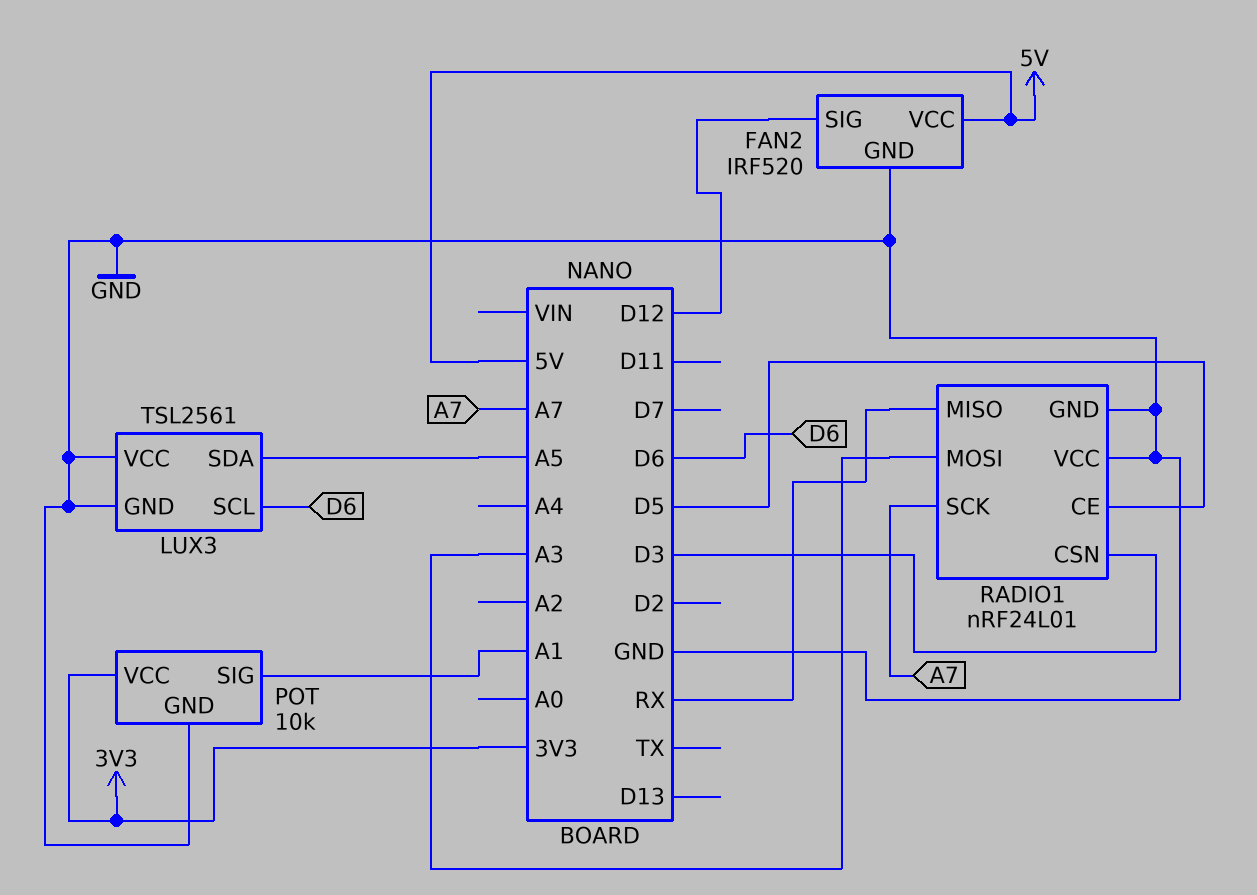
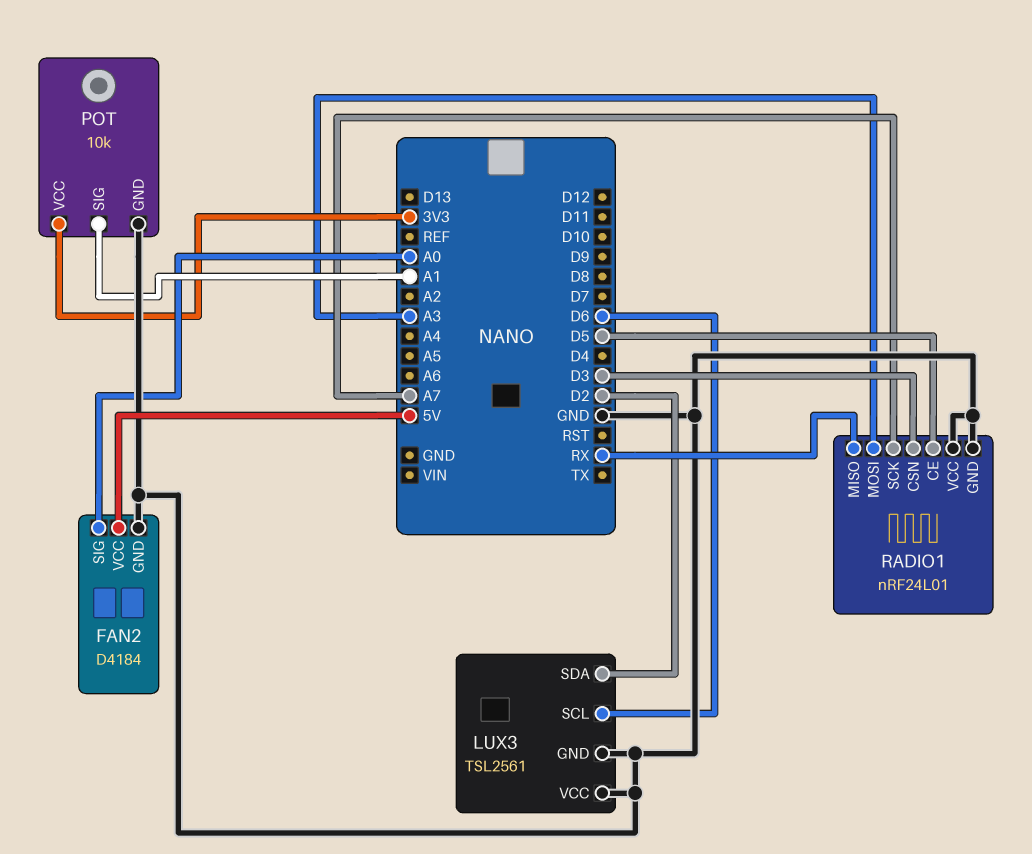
FAN2: IRF520 -> D4184
FAN2 pin SIG: D12 -> A0
LUX3 pin SDA: A5 -> D2

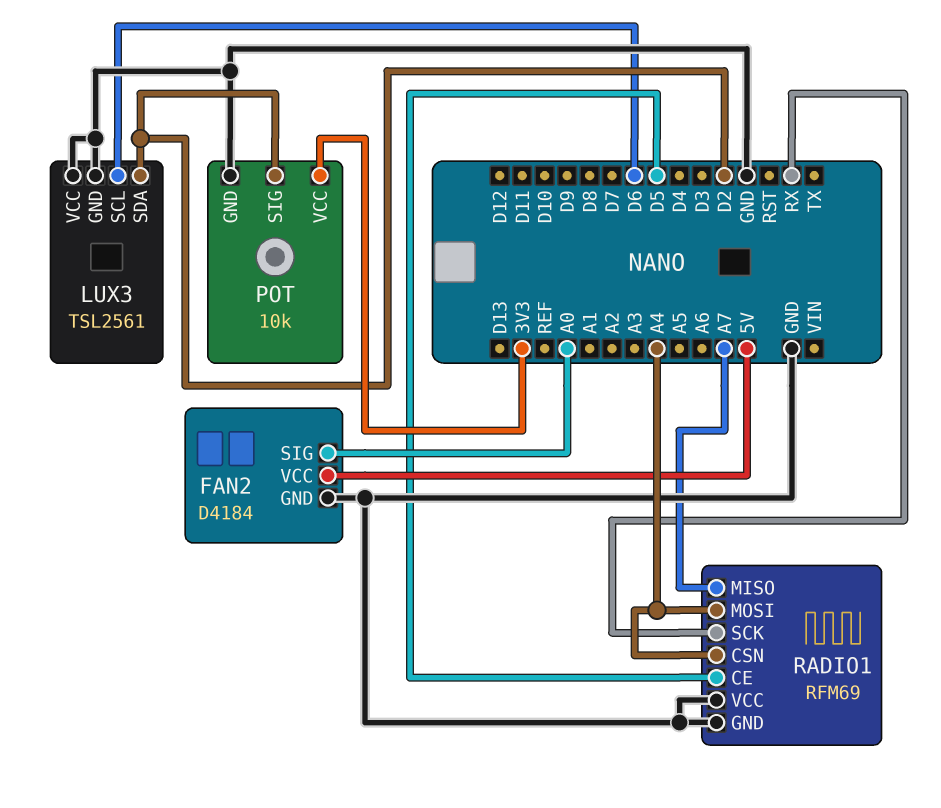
POT pin SIG: A1 -> D2
RADIO1: nRF24L01 -> RFM69
RADIO1 pin CSN: D3 -> A4
RADIO1 pin MISO: RX -> A7
RADIO1 pin MOSI: A3 -> A4
RADIO1 pin SCK: A7 -> RX

